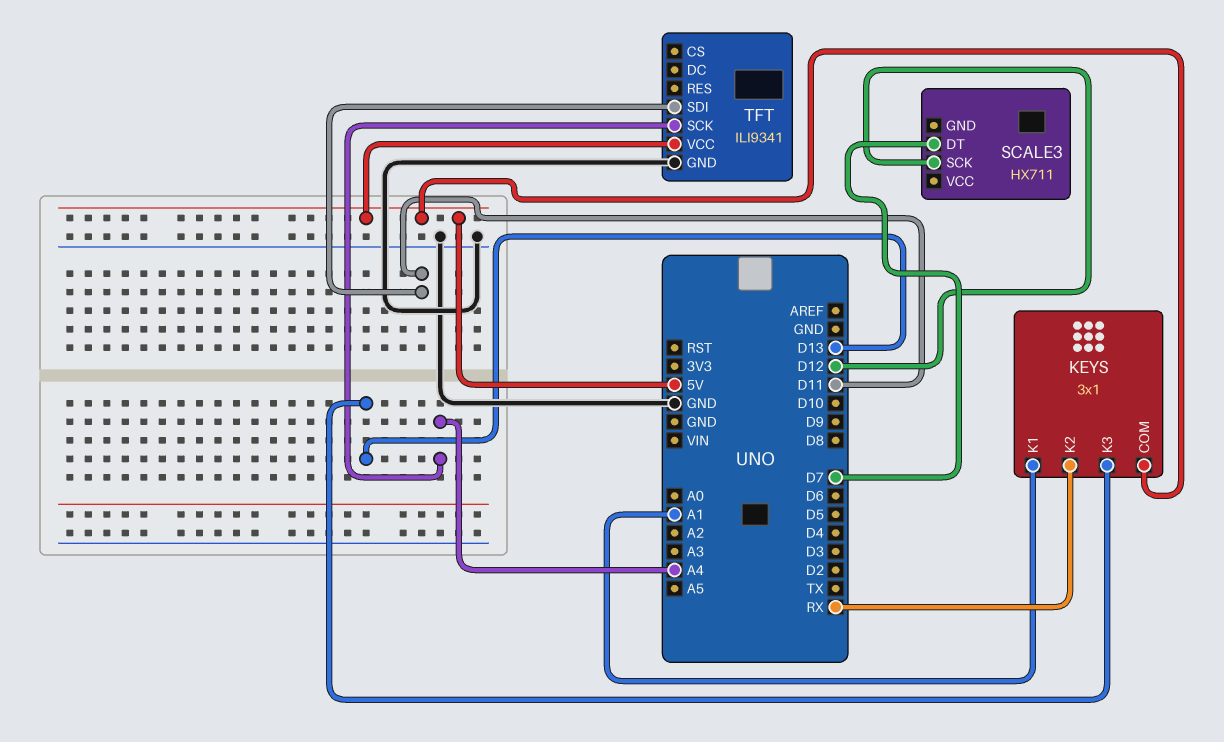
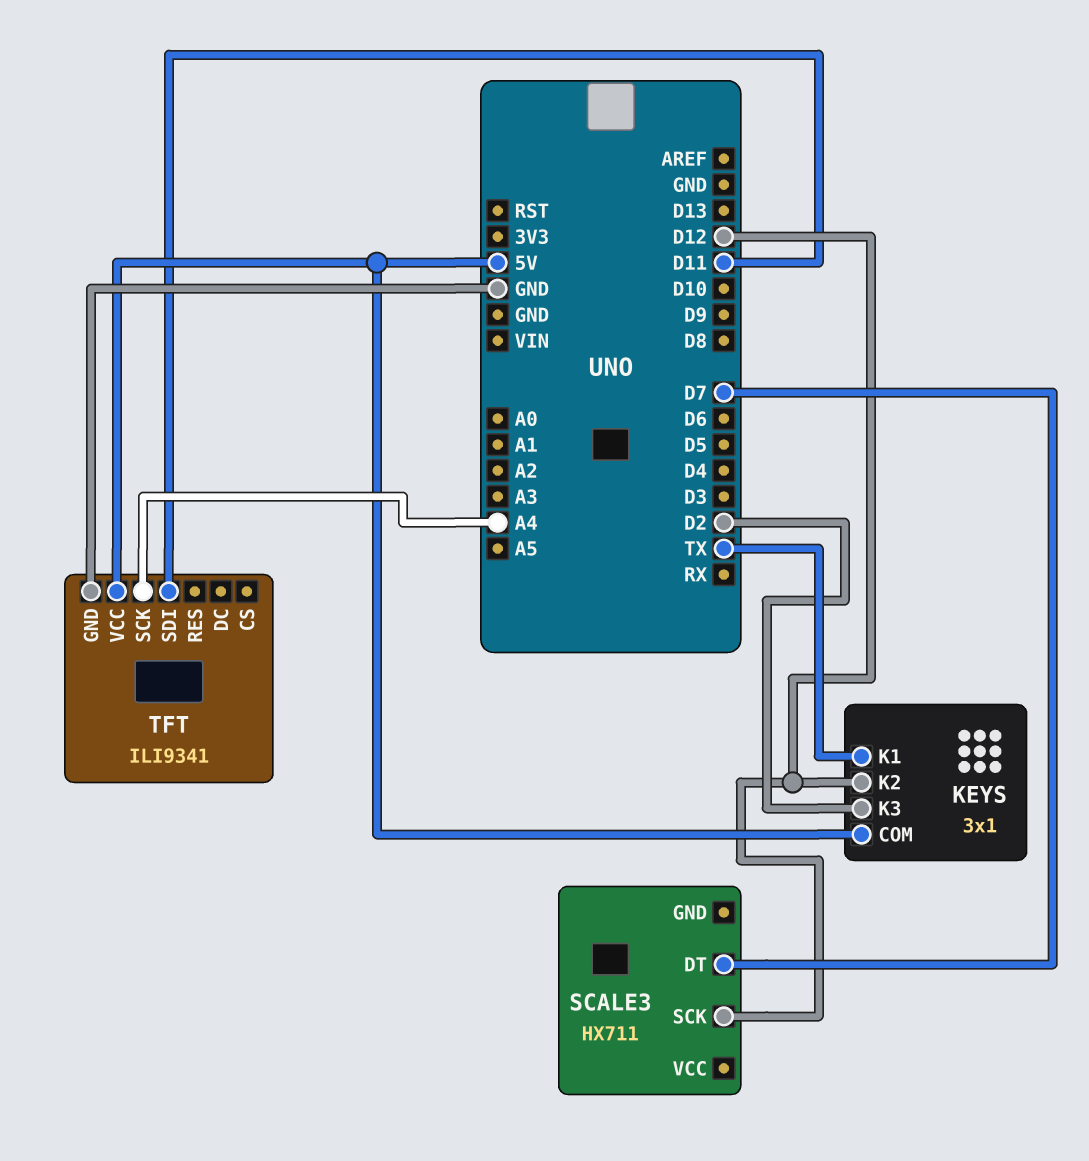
KEYS pin K1: A1 -> TX
KEYS pin K2: RX -> D12
KEYS pin K3: D13 -> D2

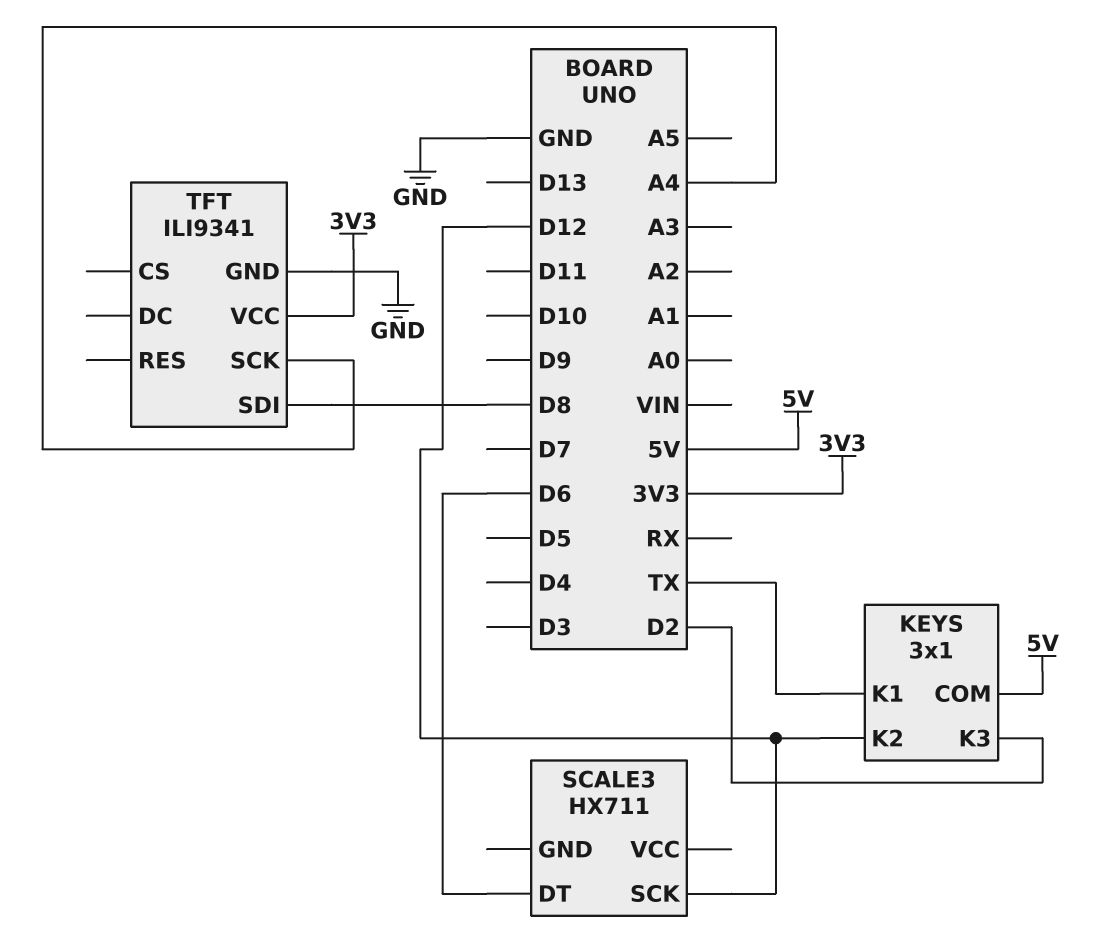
SCALE3 pin DT: D7 -> D6
TFT pin SDI: D11 -> D8
TFT pin VCC: 5V -> 3V3

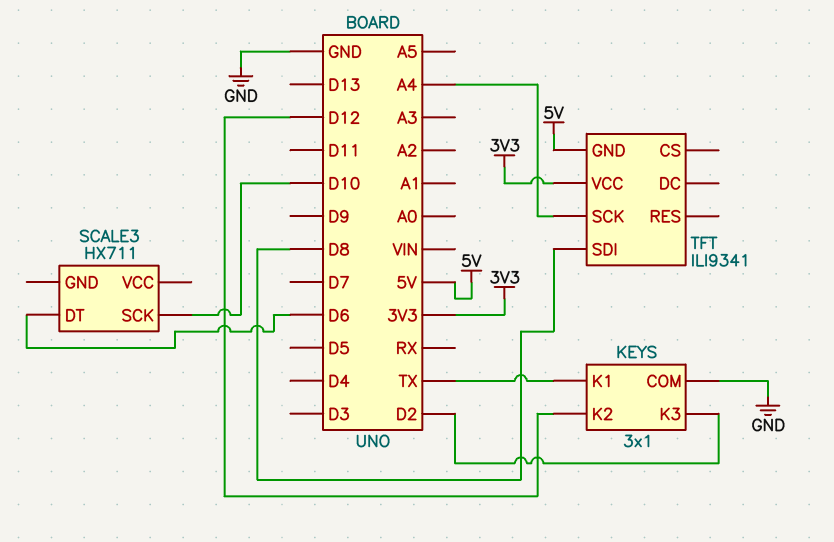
KEYS pin COM: 5V -> GND
SCALE3 pin SCK: D12 -> D10
TFT pin GND: GND -> 5V

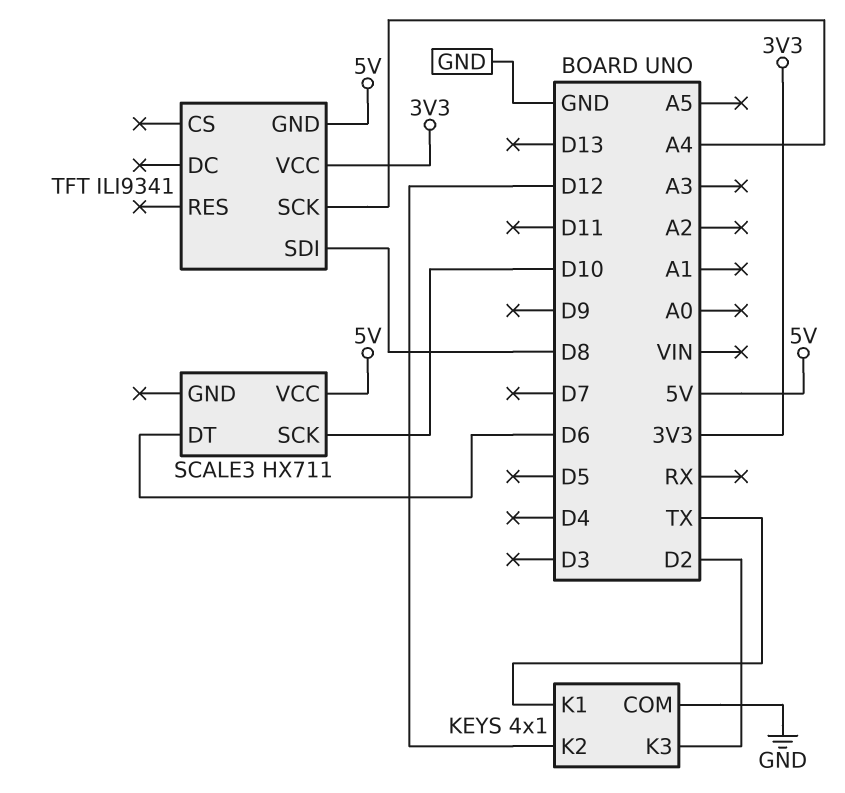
KEYS: 3x1 -> 4x1
SCALE3 pin VCC: none -> 5V

